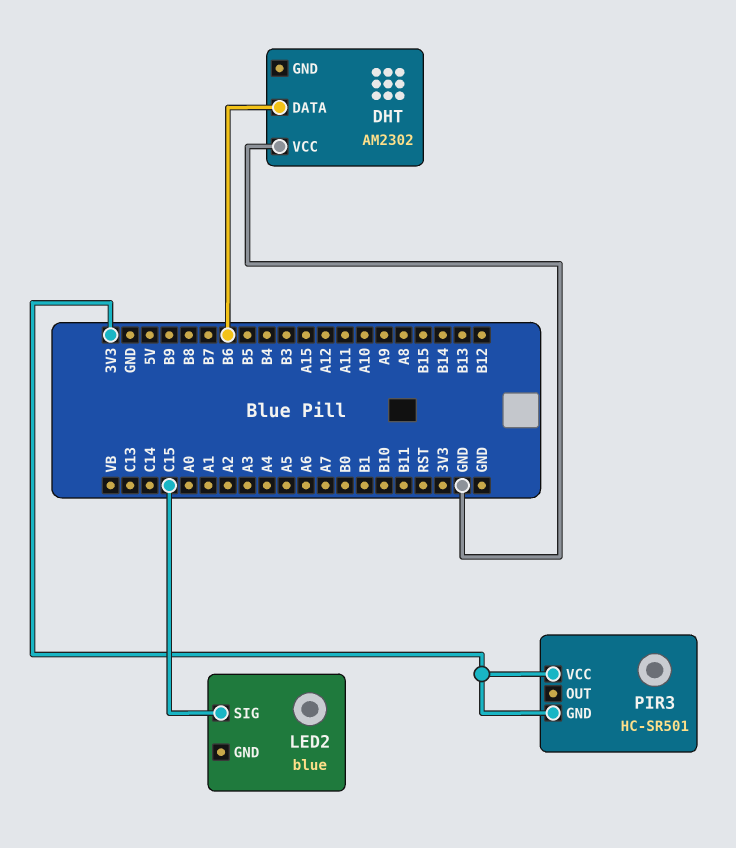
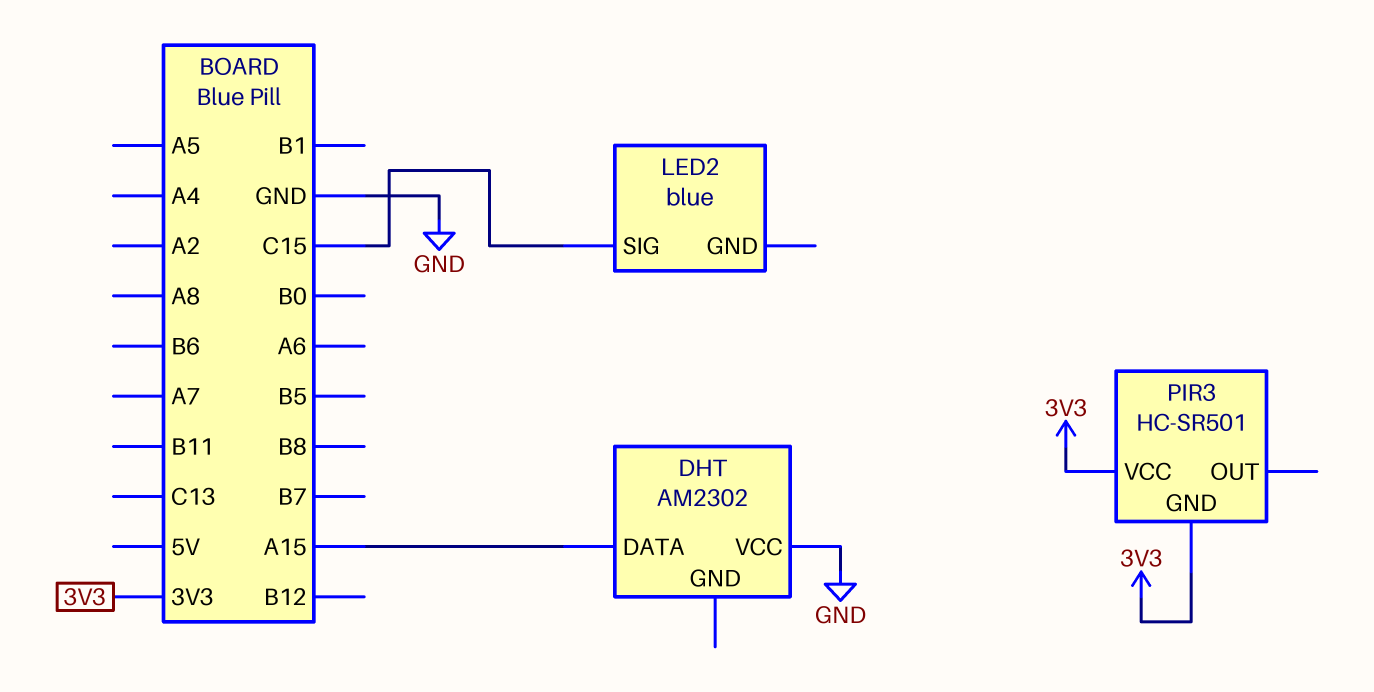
DHT pin DATA: B6 -> A15

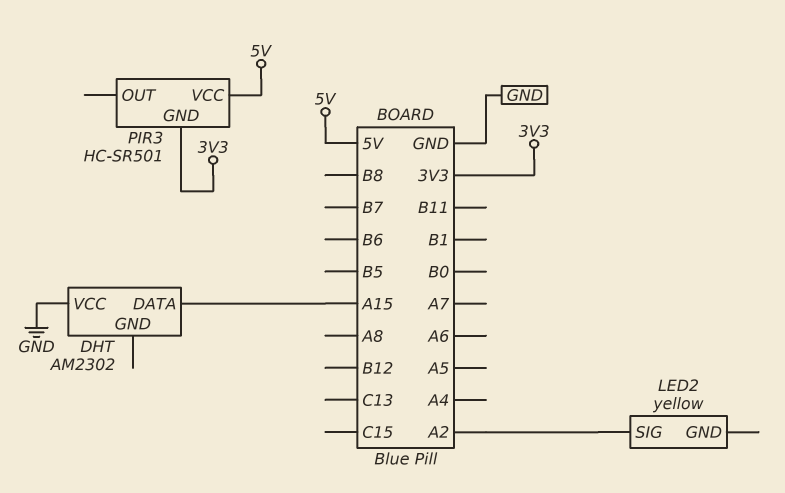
LED2: blue -> yellow
LED2 pin SIG: C15 -> A2
PIR3 pin VCC: 3V3 -> 5V

